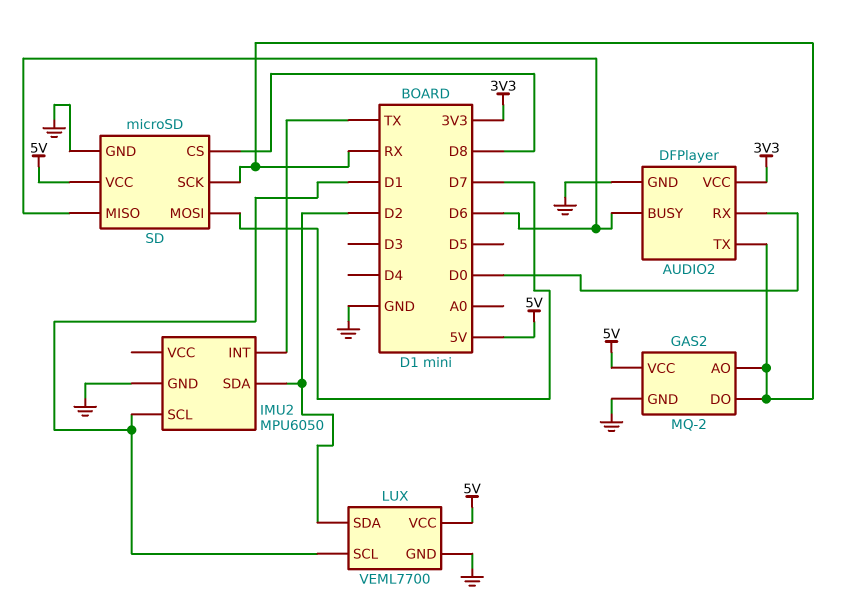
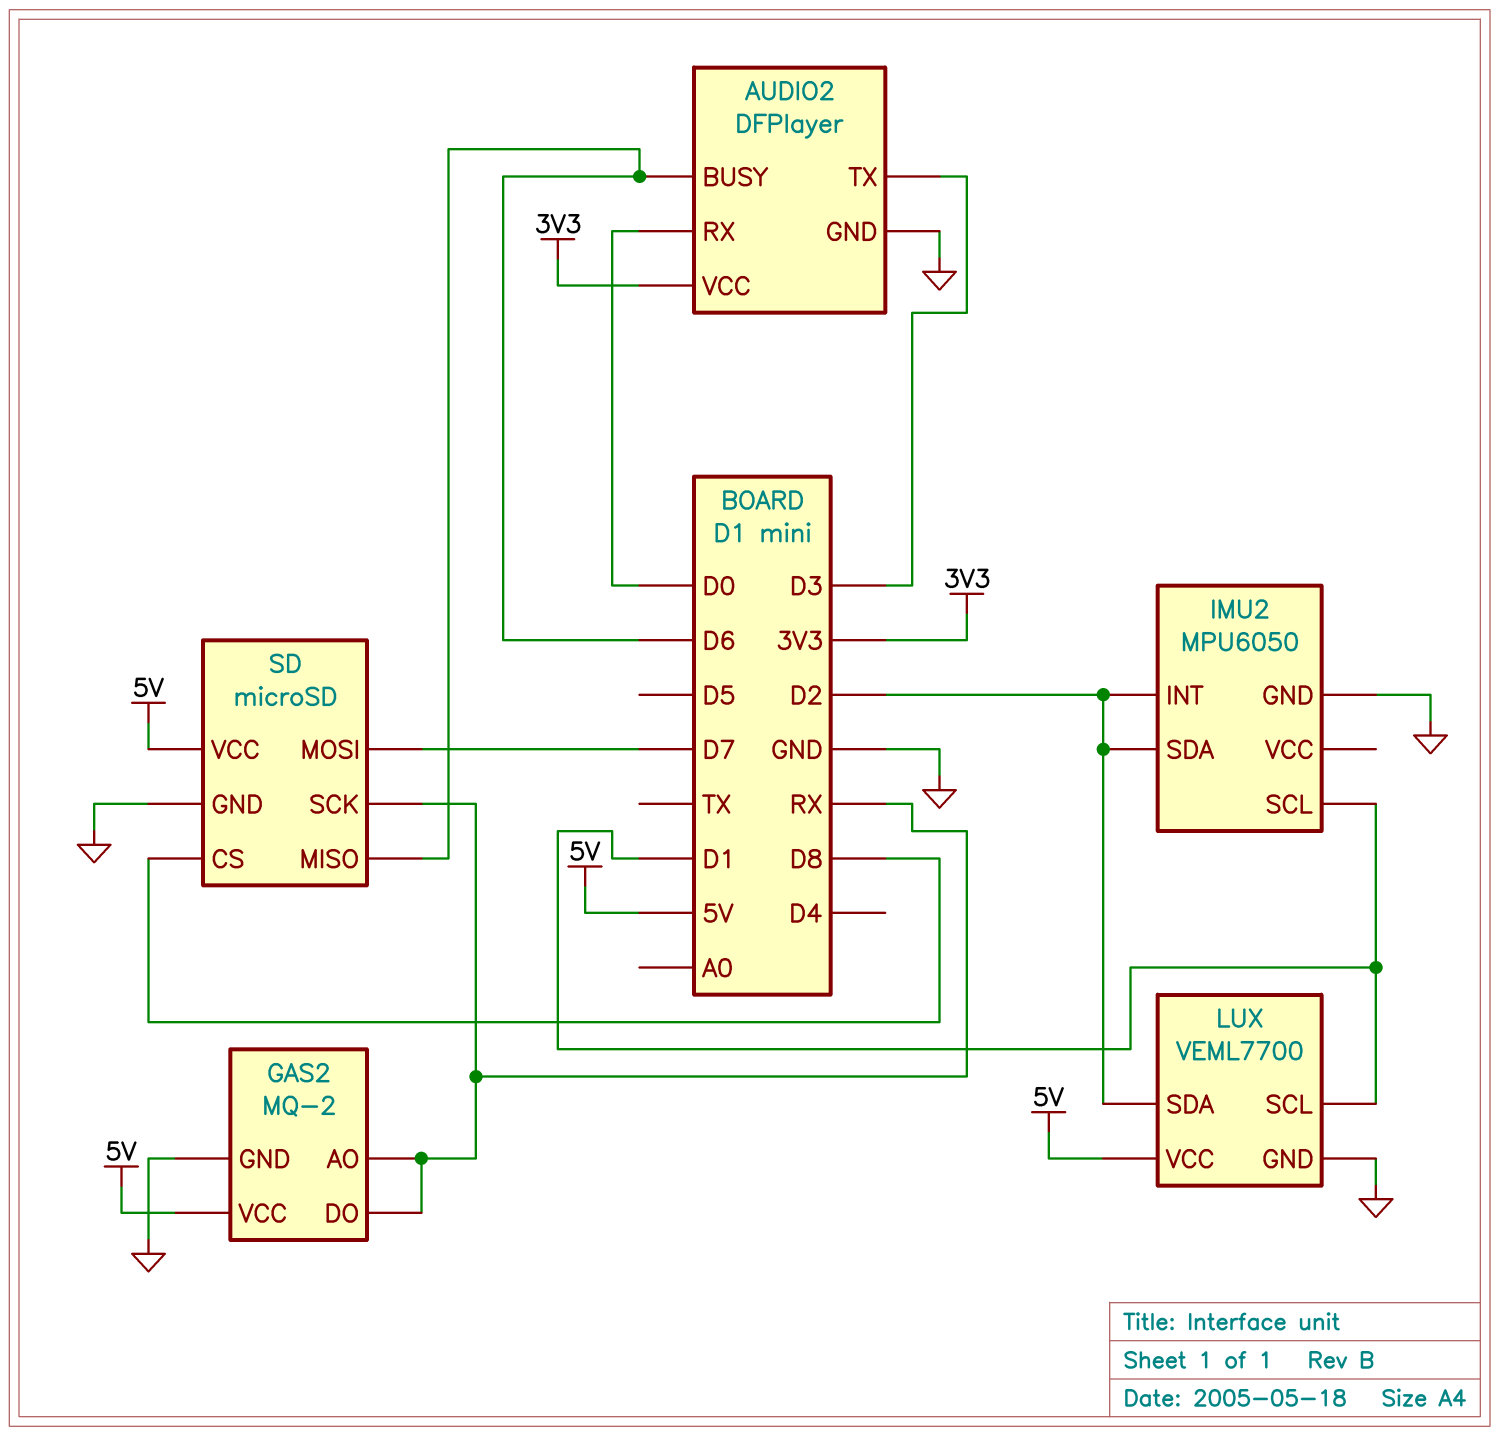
AUDIO2 pin TX: RX -> D3
IMU2 pin INT: TX -> D2

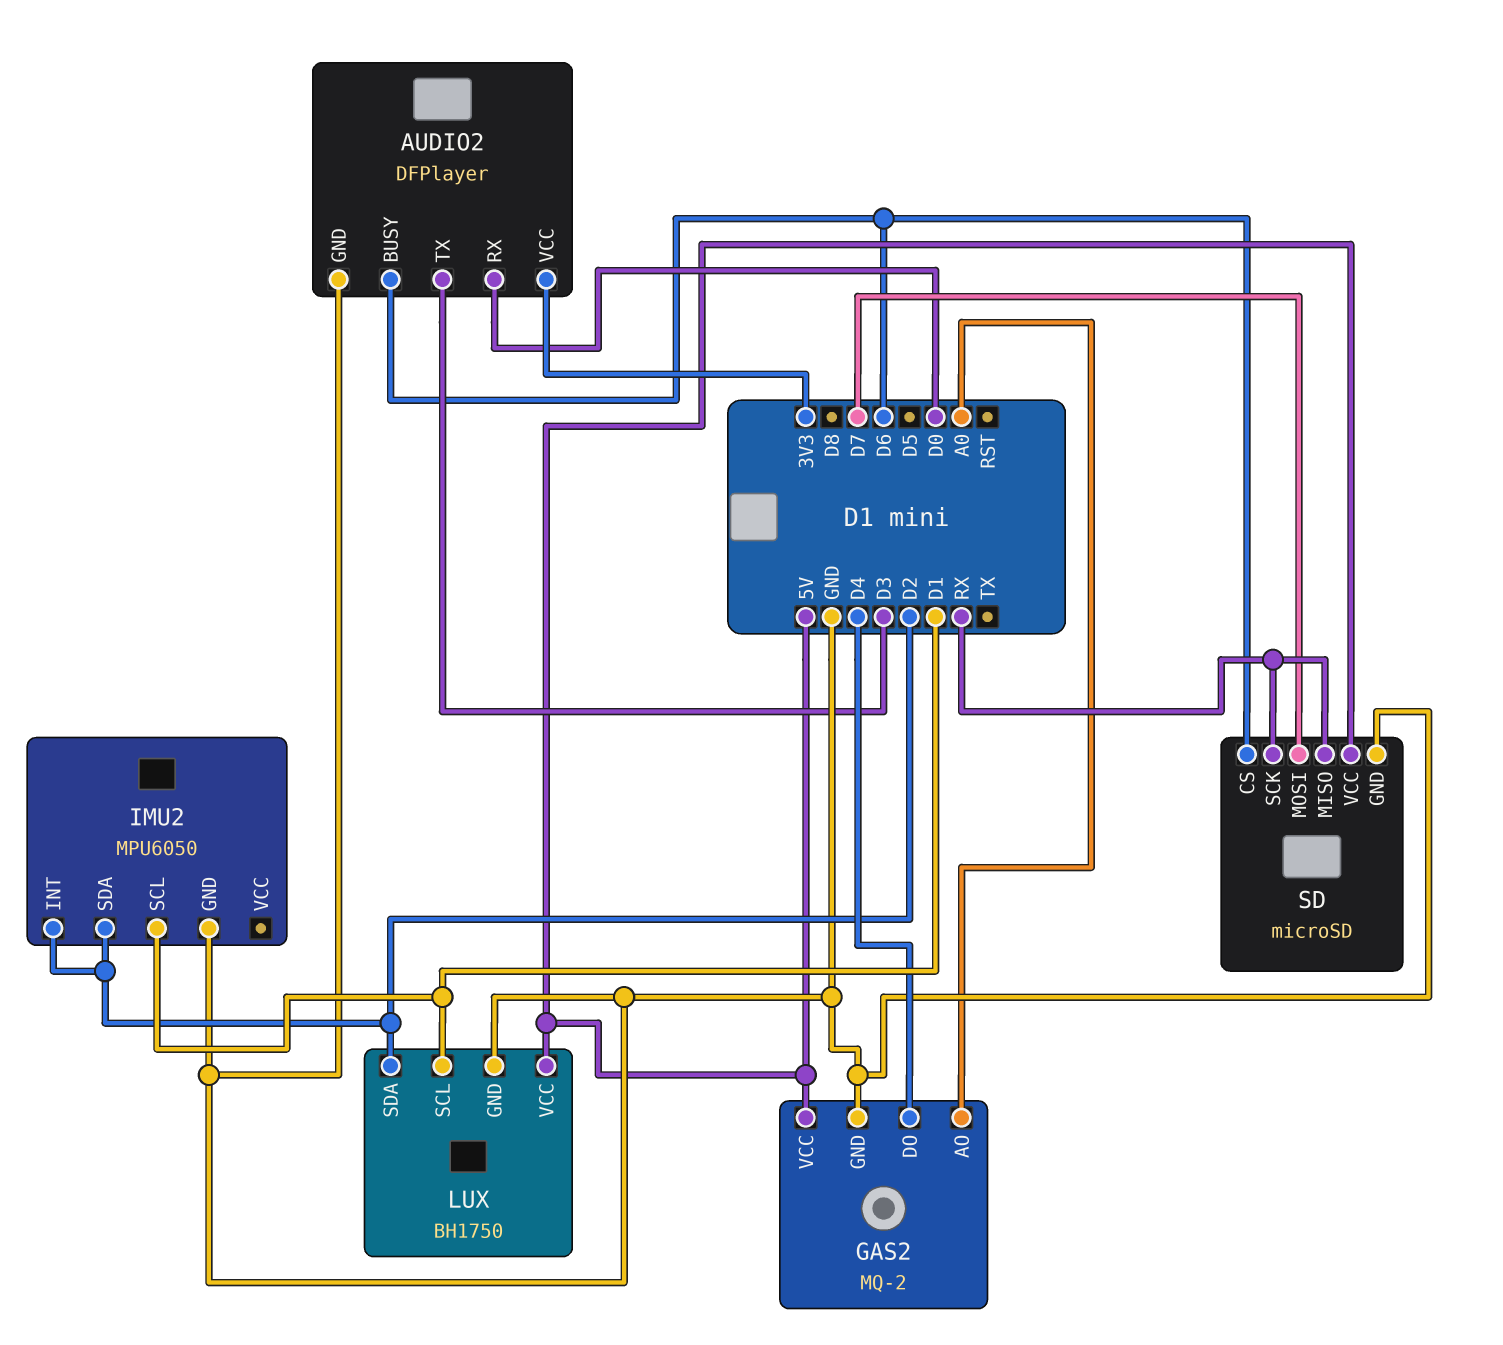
GAS2 pin AO: RX -> A0
GAS2 pin DO: RX -> D4
LUX: VEML7700 -> BH1750
SD pin CS: D8 -> D6
SD pin MISO: D6 -> RX

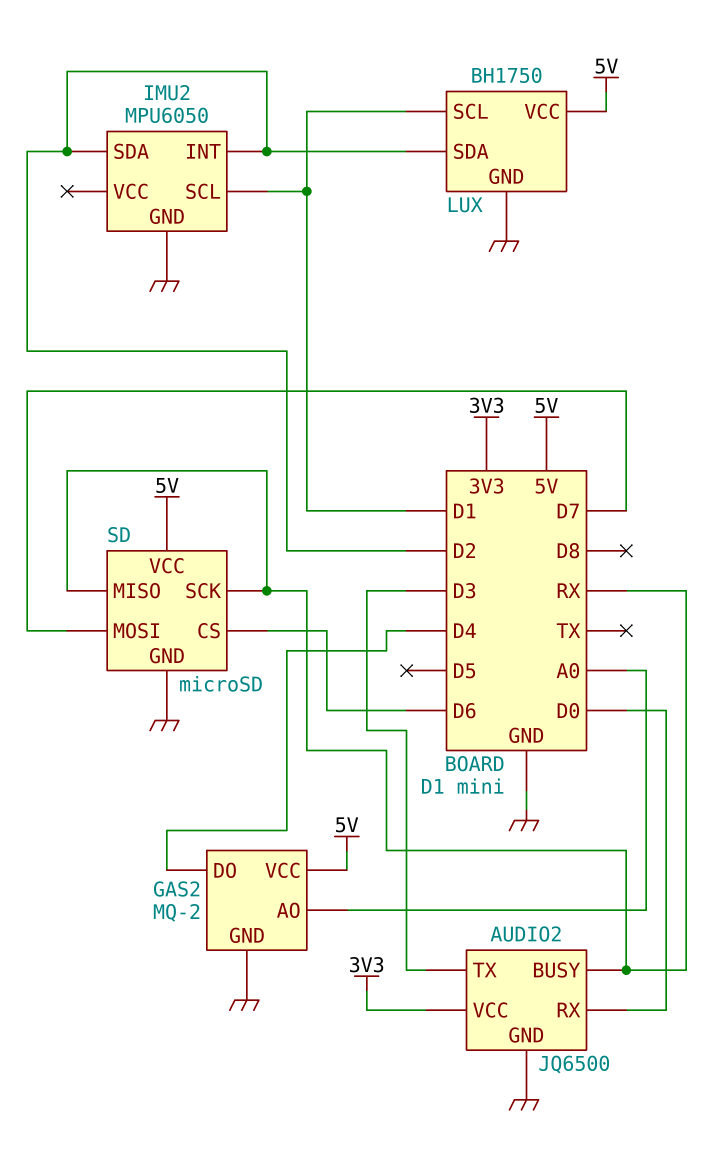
AUDIO2: DFPlayer -> JQ6500
AUDIO2 pin BUSY: D6 -> RX

